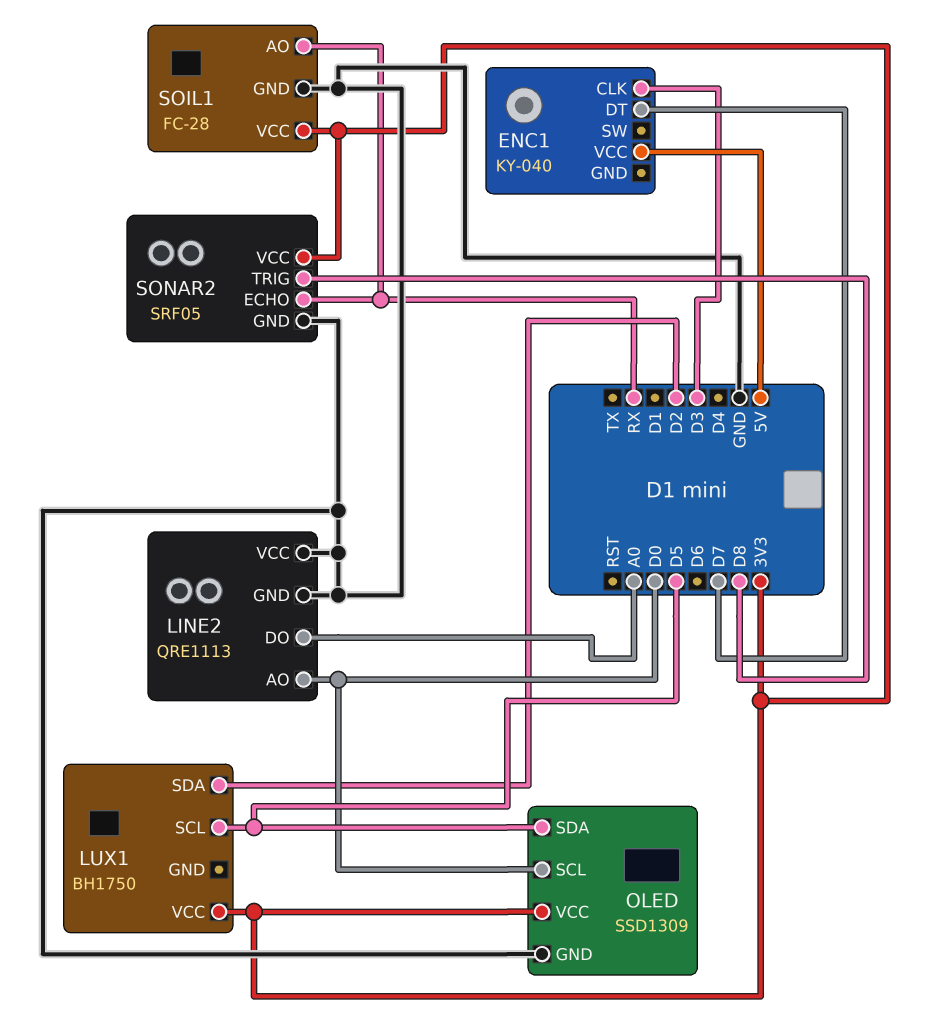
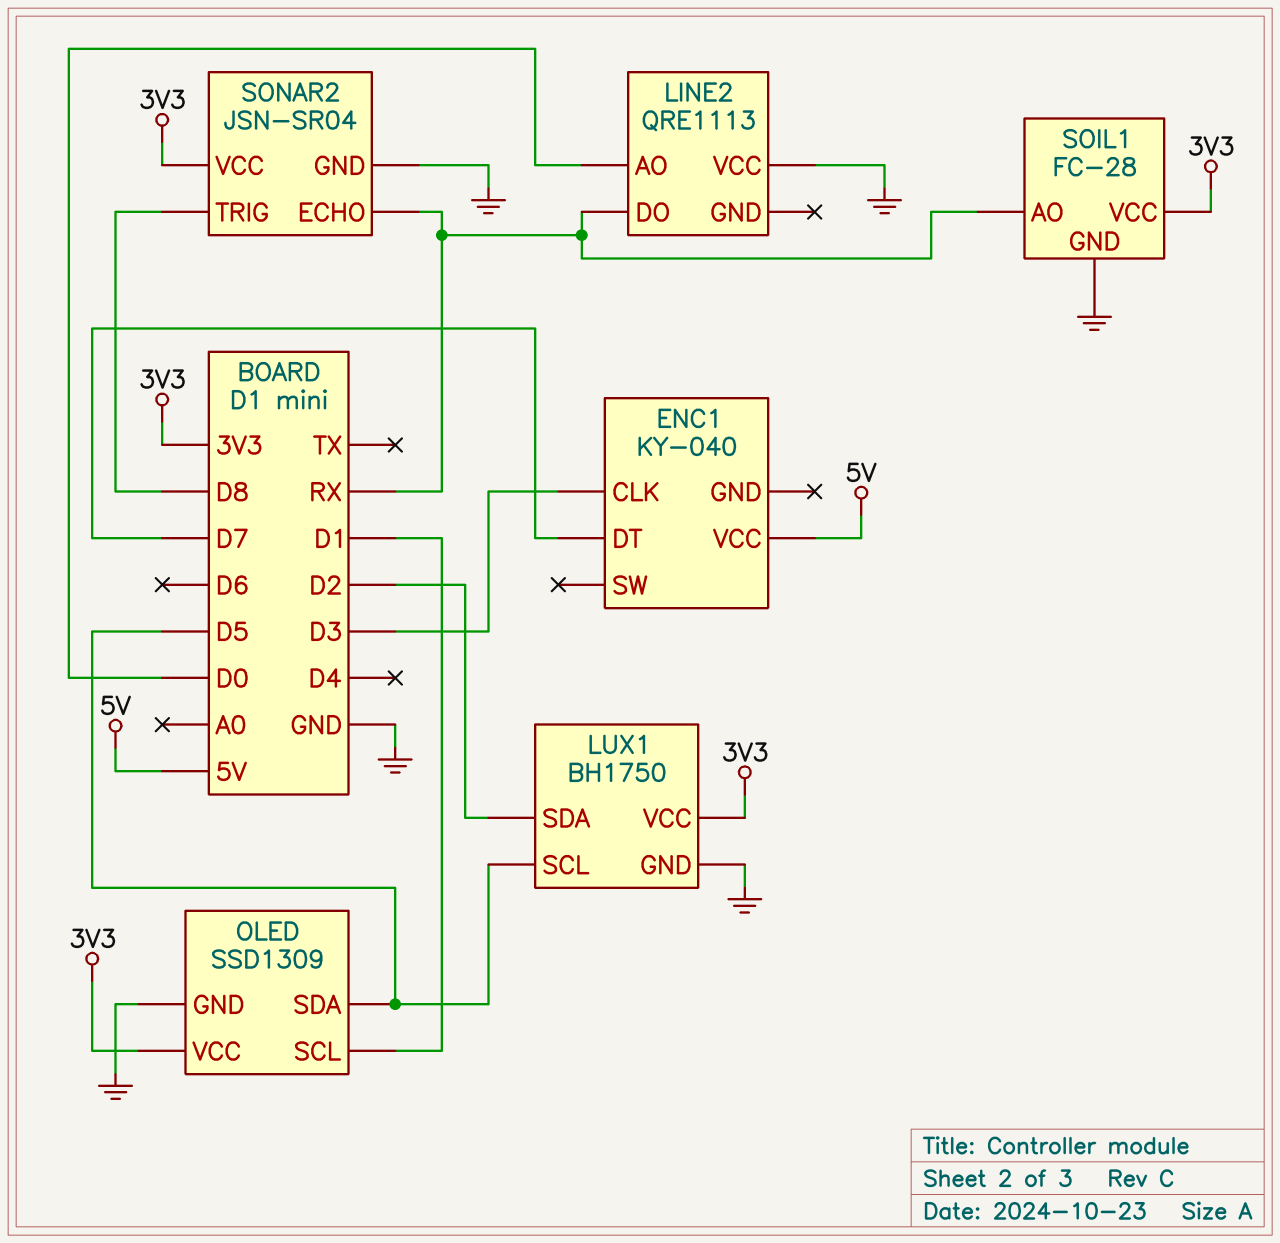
LINE2 pin DO: A0 -> RX
LINE2 pin GND: GND -> none
LUX1 pin GND: none -> GND
OLED pin SCL: D0 -> D1
SONAR2: SRF05 -> JSN-SR04

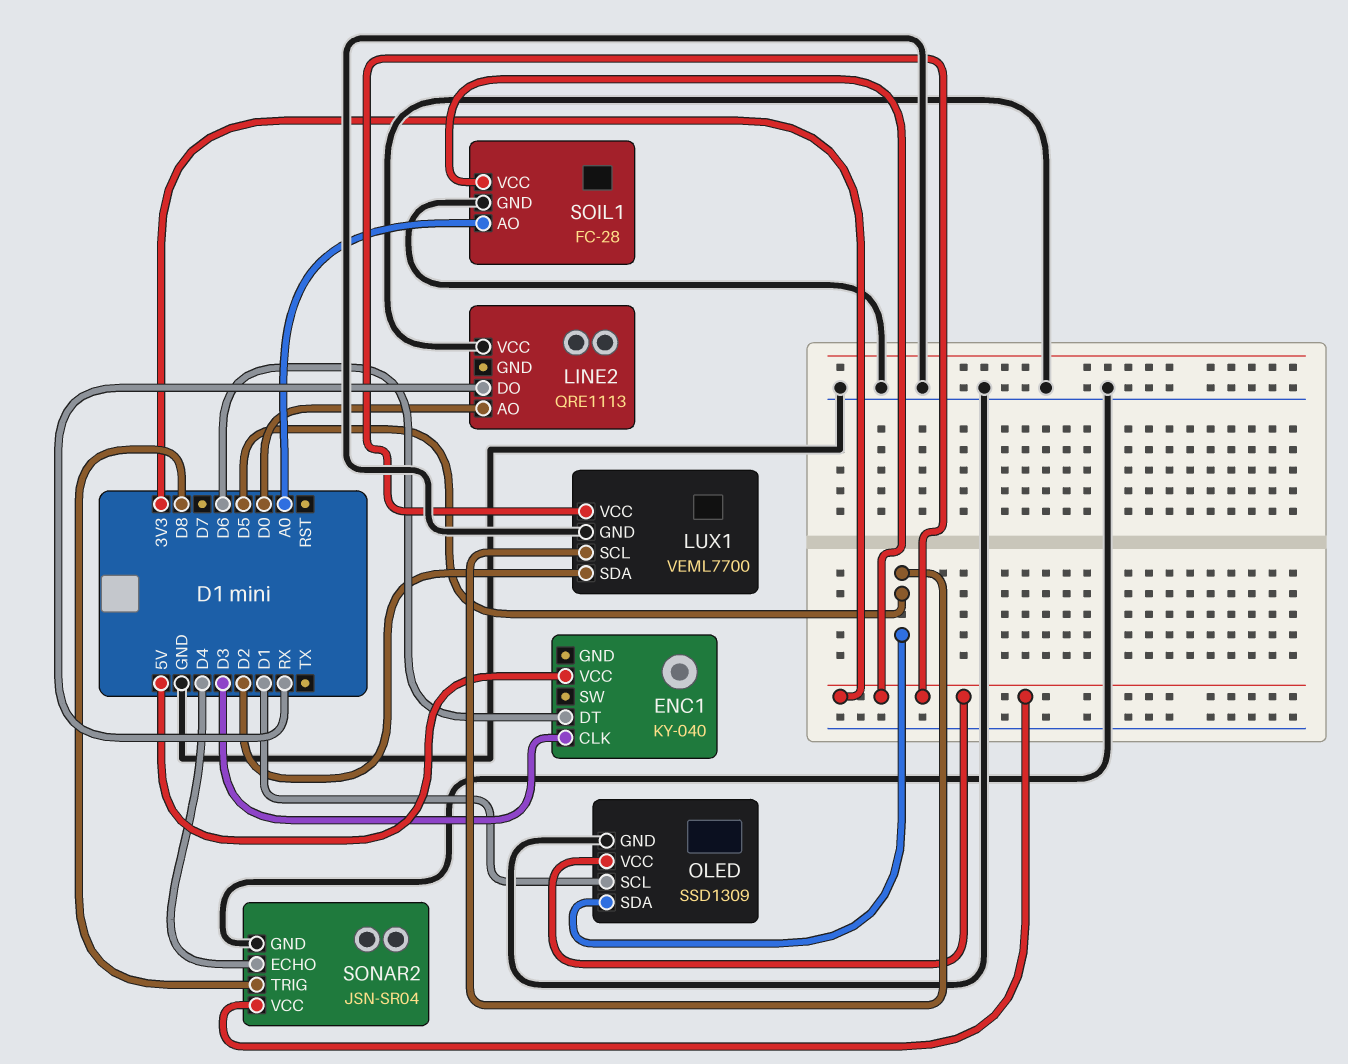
ENC1 pin DT: D7 -> D6
LUX1: BH1750 -> VEML7700
SOIL1 pin AO: RX -> A0
SONAR2 pin ECHO: RX -> D4

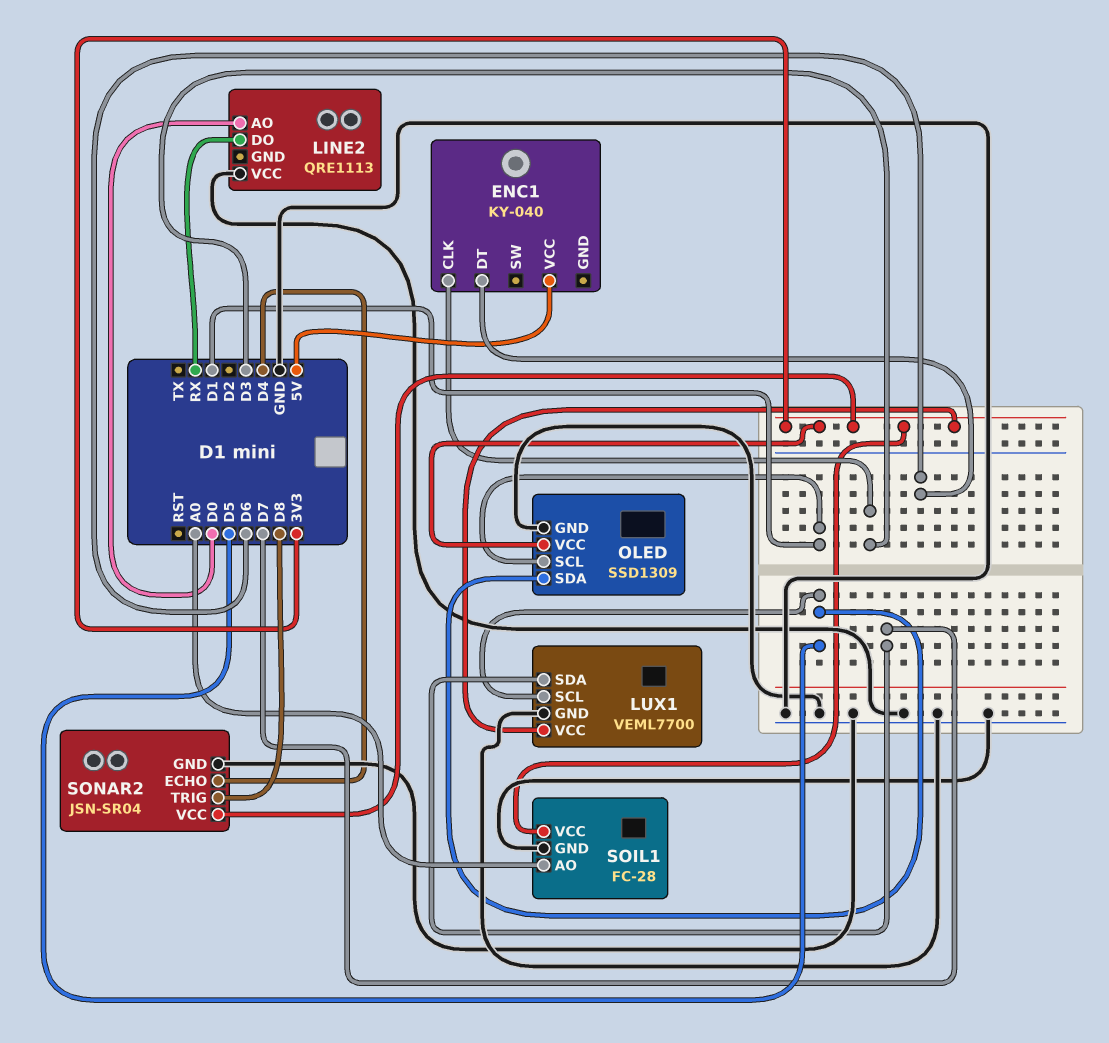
LUX1 pin SDA: D2 -> D7

